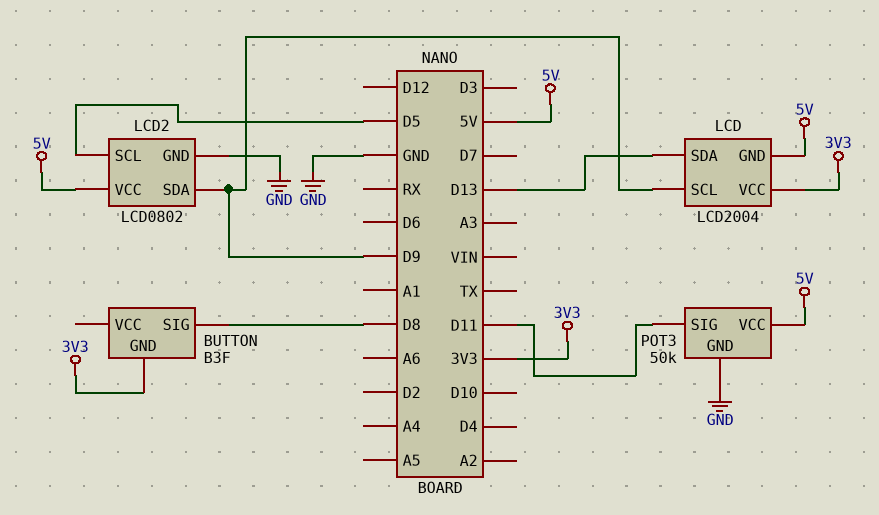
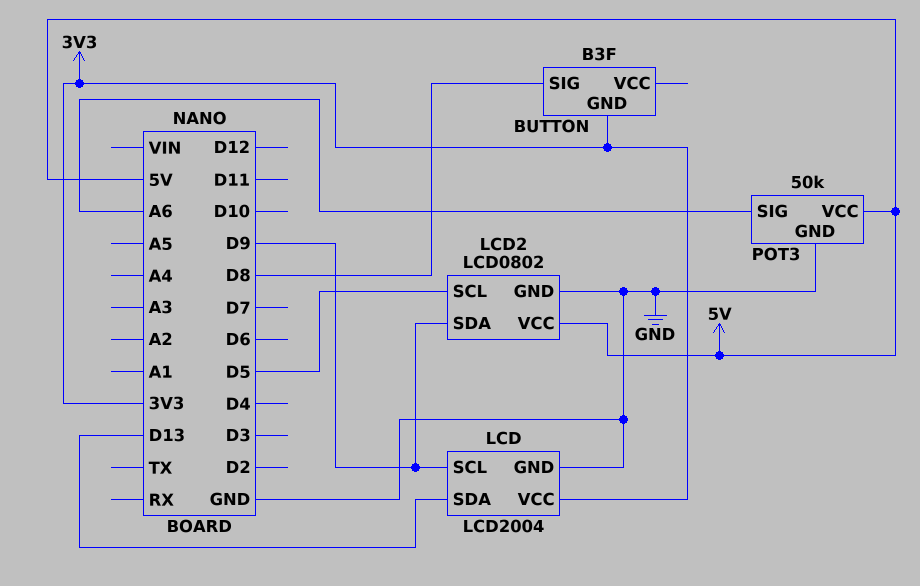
LCD pin GND: 5V -> GND
POT3 pin SIG: D11 -> A6

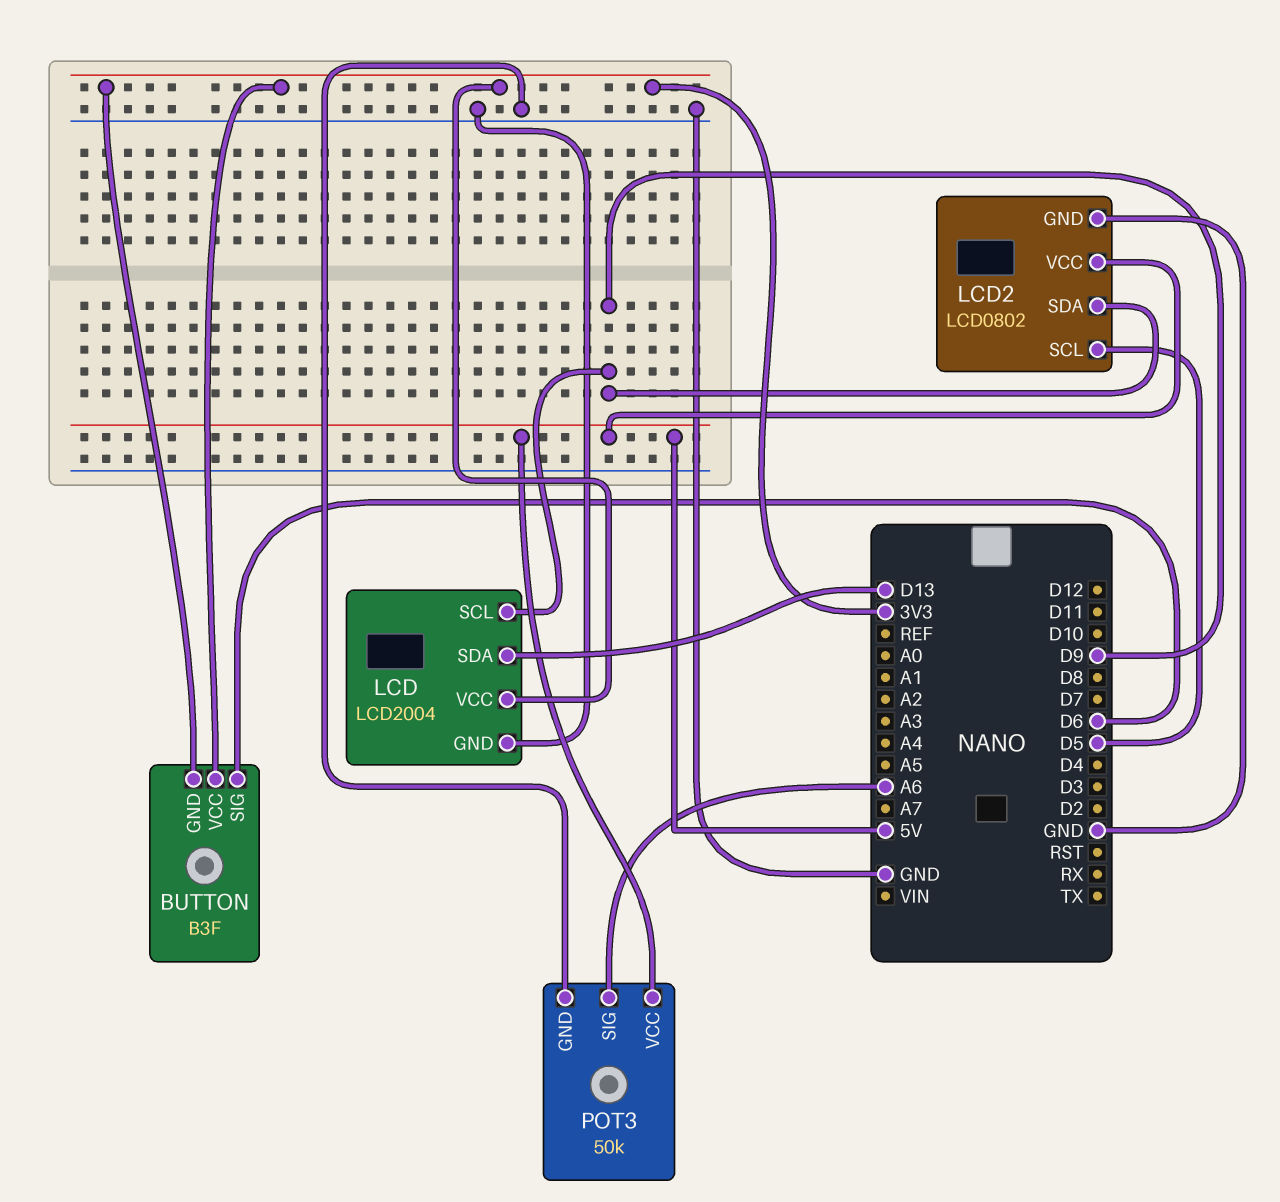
BUTTON pin SIG: D8 -> D6
BUTTON pin VCC: none -> 3V3

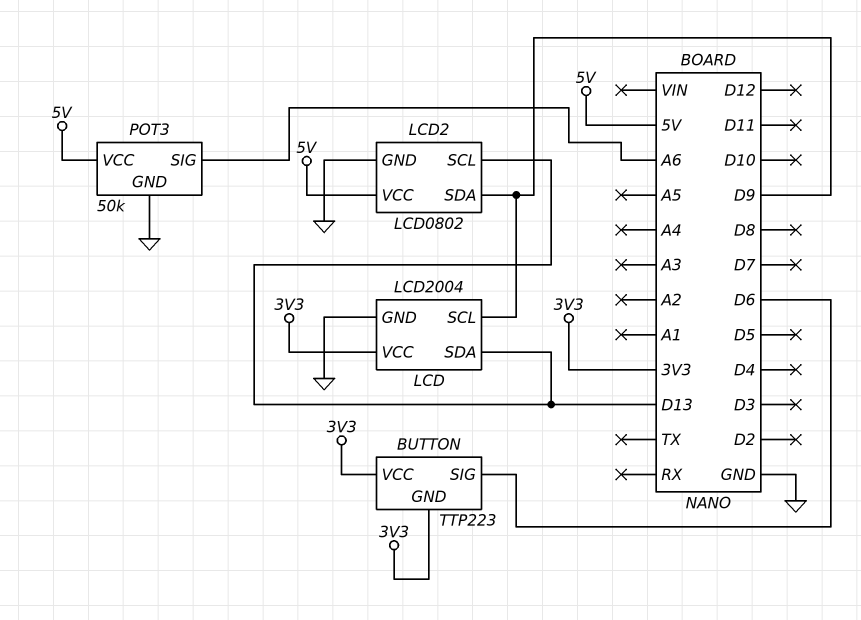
BUTTON: B3F -> TTP223
LCD2 pin SCL: D5 -> D13

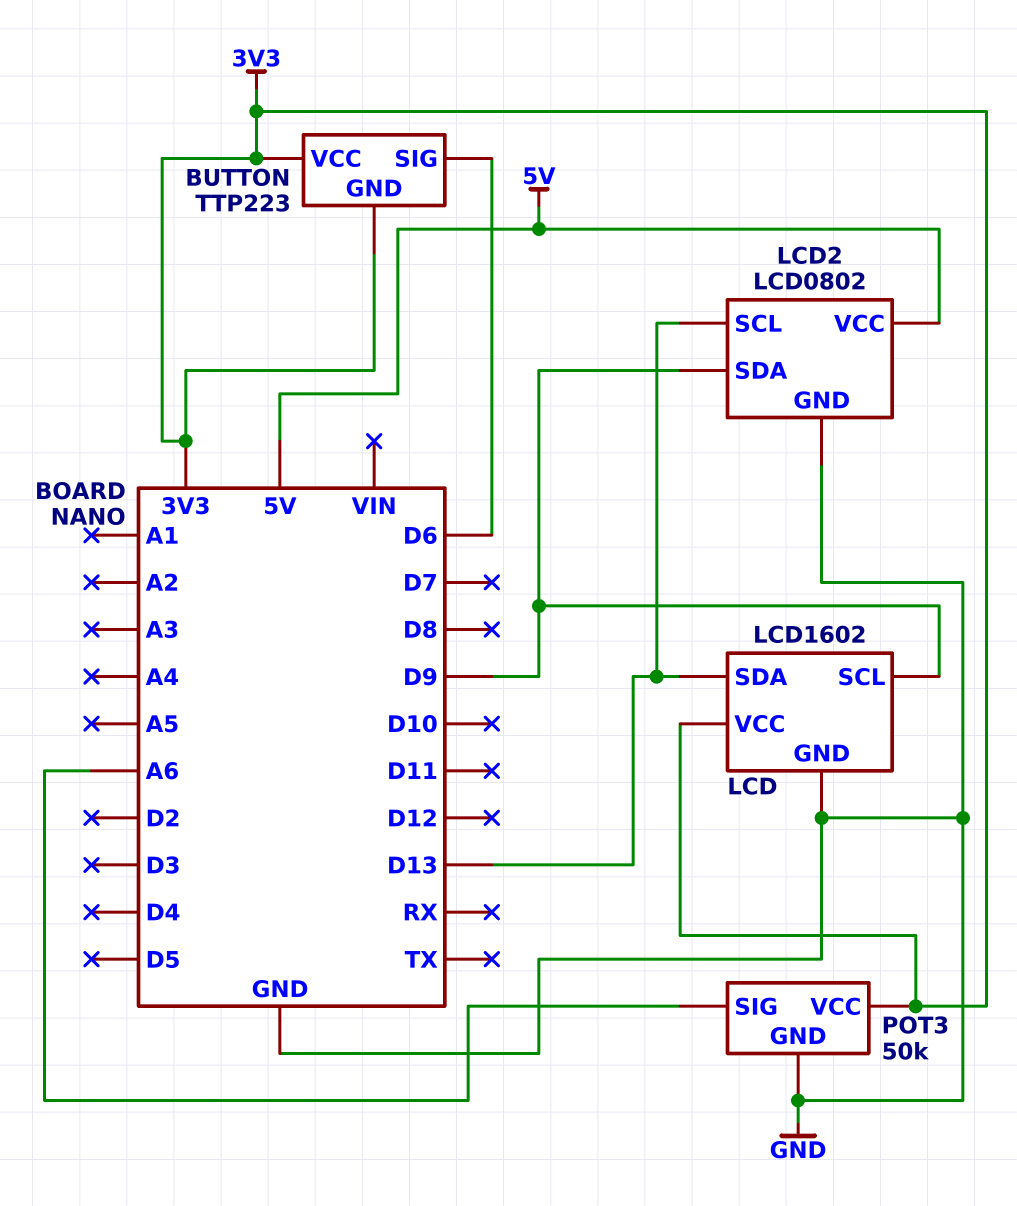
LCD: LCD2004 -> LCD1602
POT3 pin VCC: 5V -> 3V3

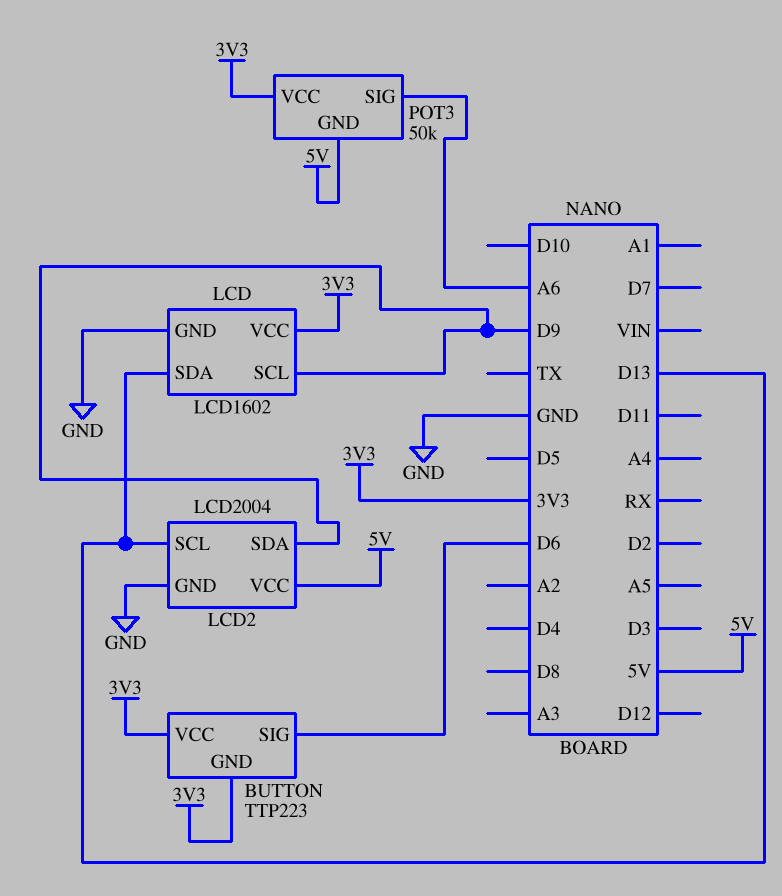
LCD2: LCD0802 -> LCD2004
POT3 pin GND: GND -> 5V

